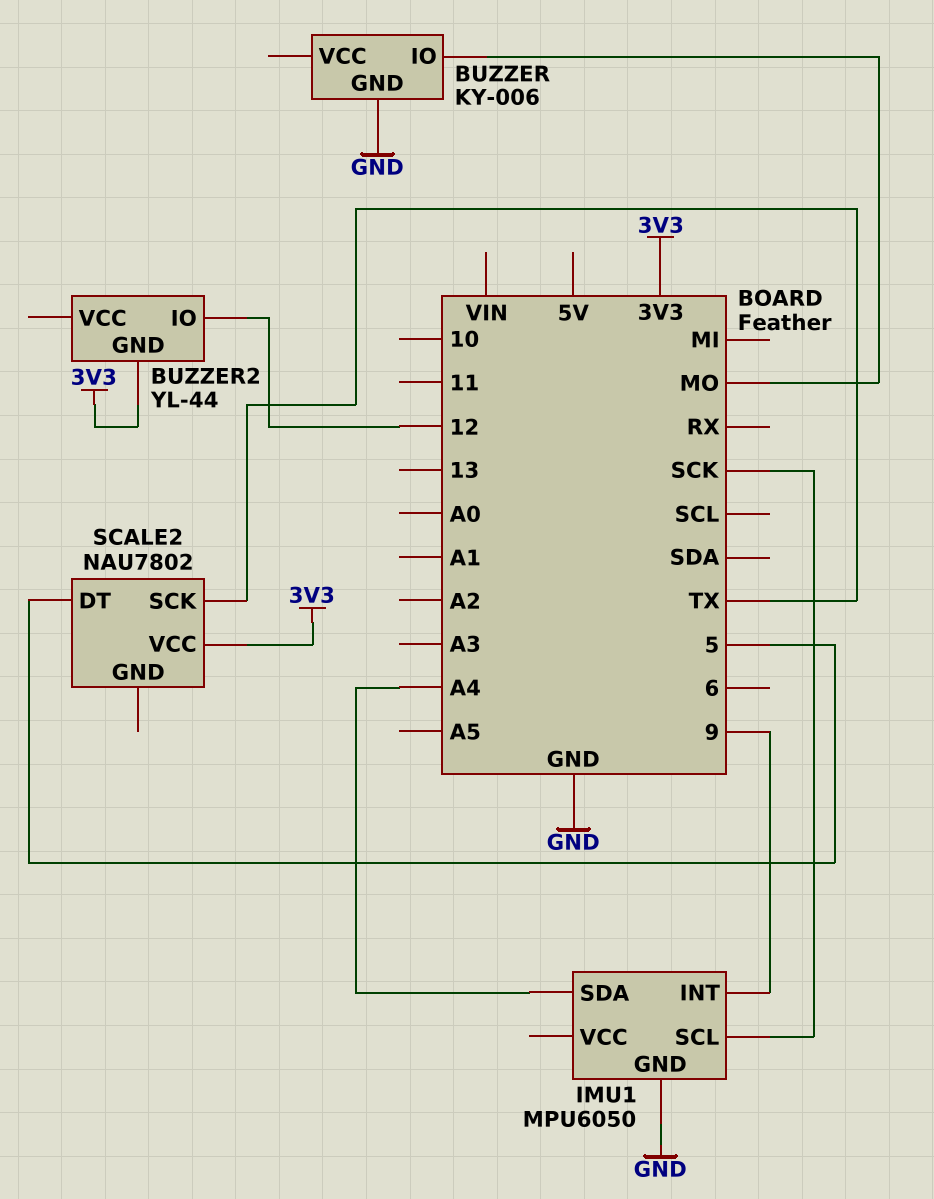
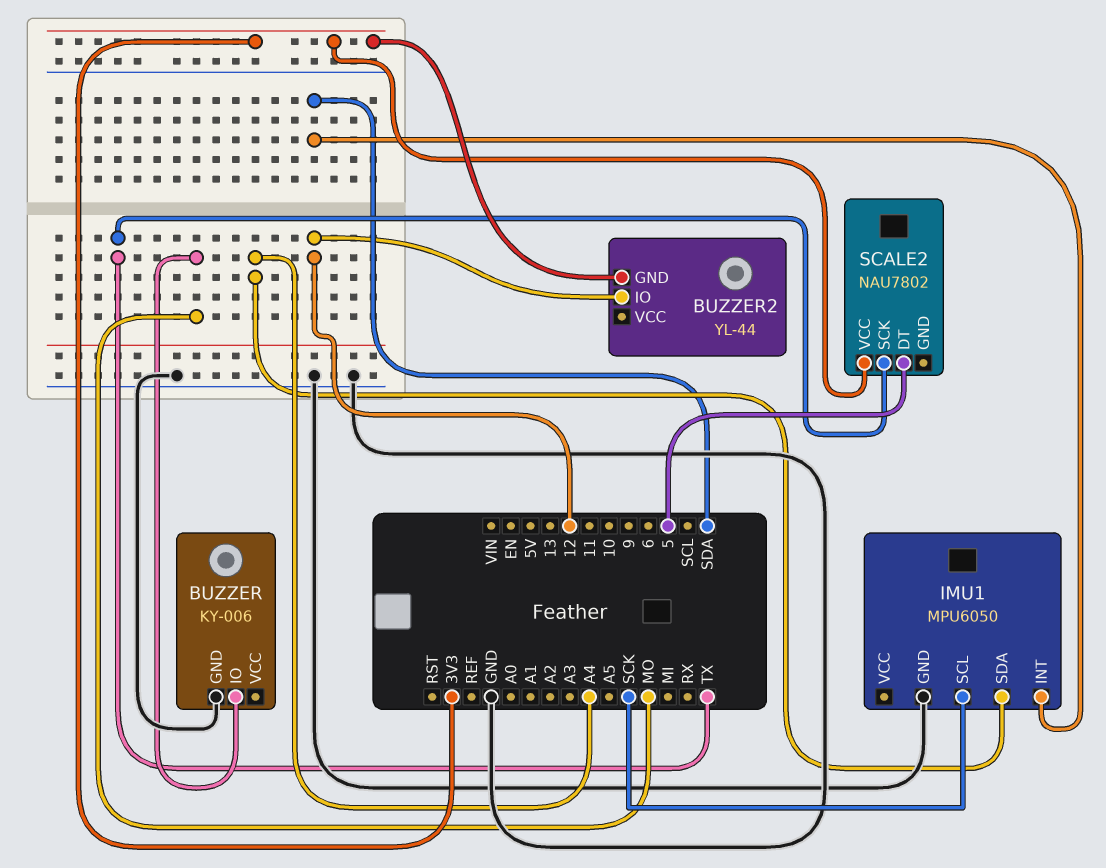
IMU1 pin INT: 9 -> SDA

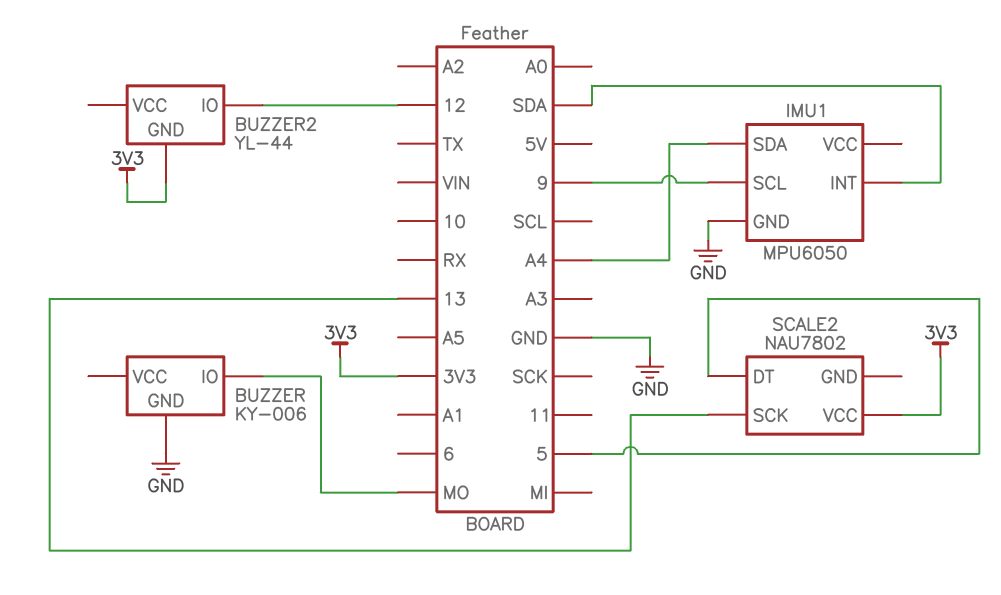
IMU1 pin SCL: SCK -> 9
SCALE2 pin SCK: TX -> 13

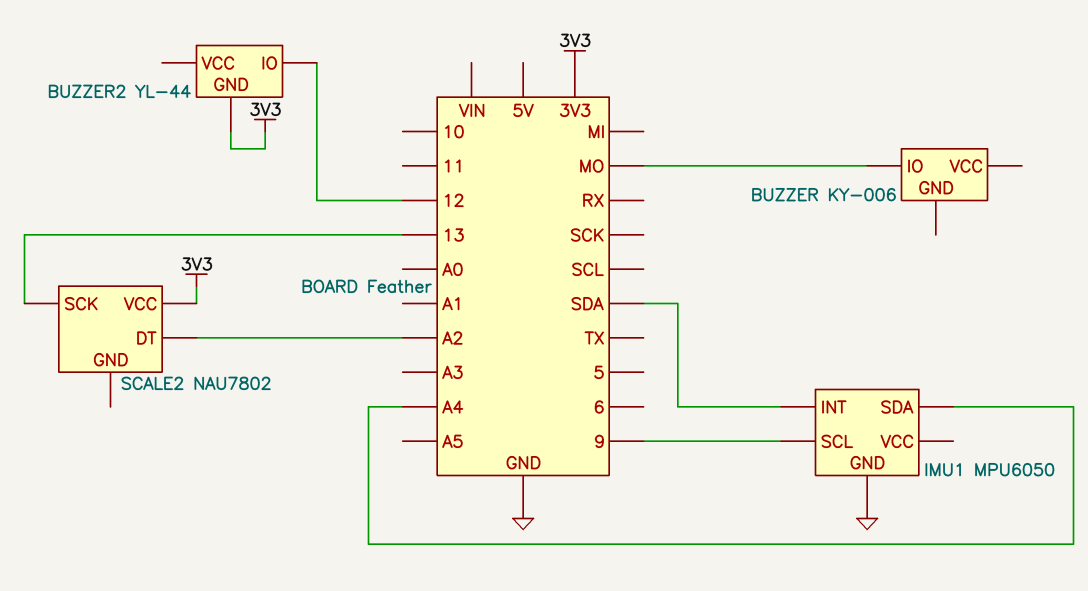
BUZZER pin GND: GND -> none
SCALE2 pin DT: 5 -> A2

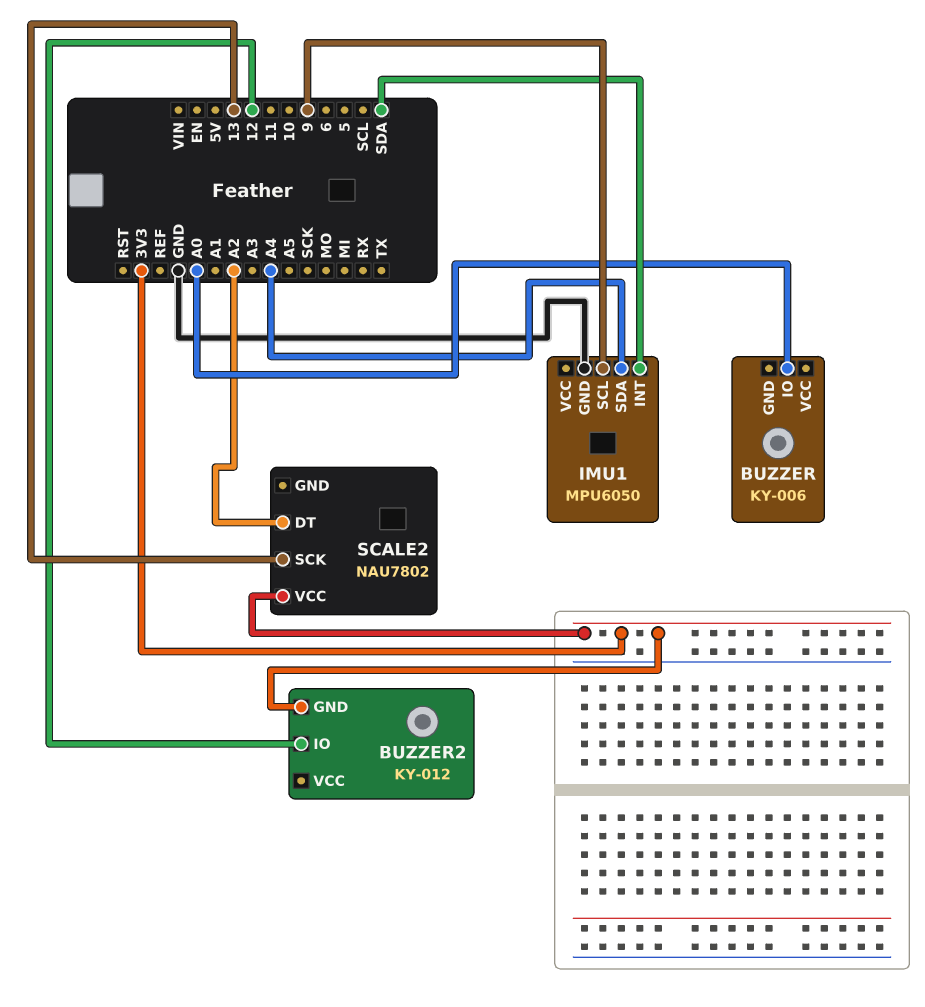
BUZZER pin IO: MO -> A0
BUZZER2: YL-44 -> KY-012

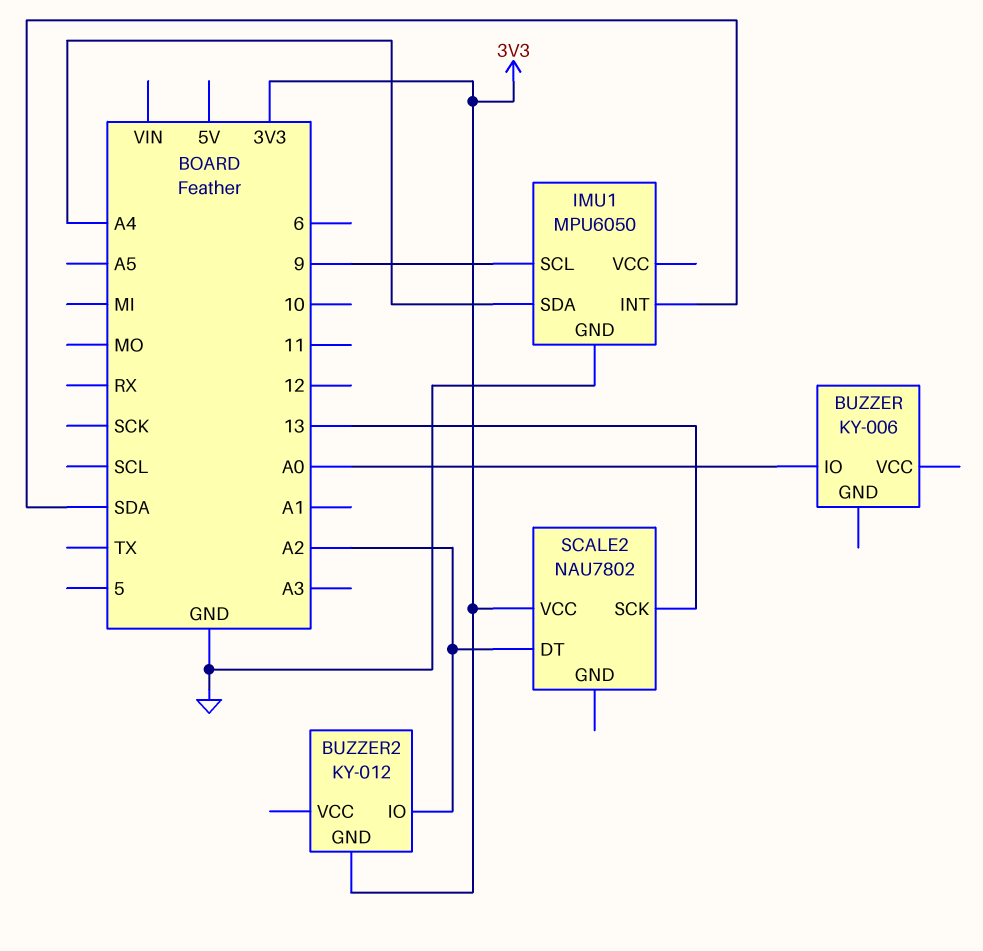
BUZZER2 pin IO: 12 -> A2

